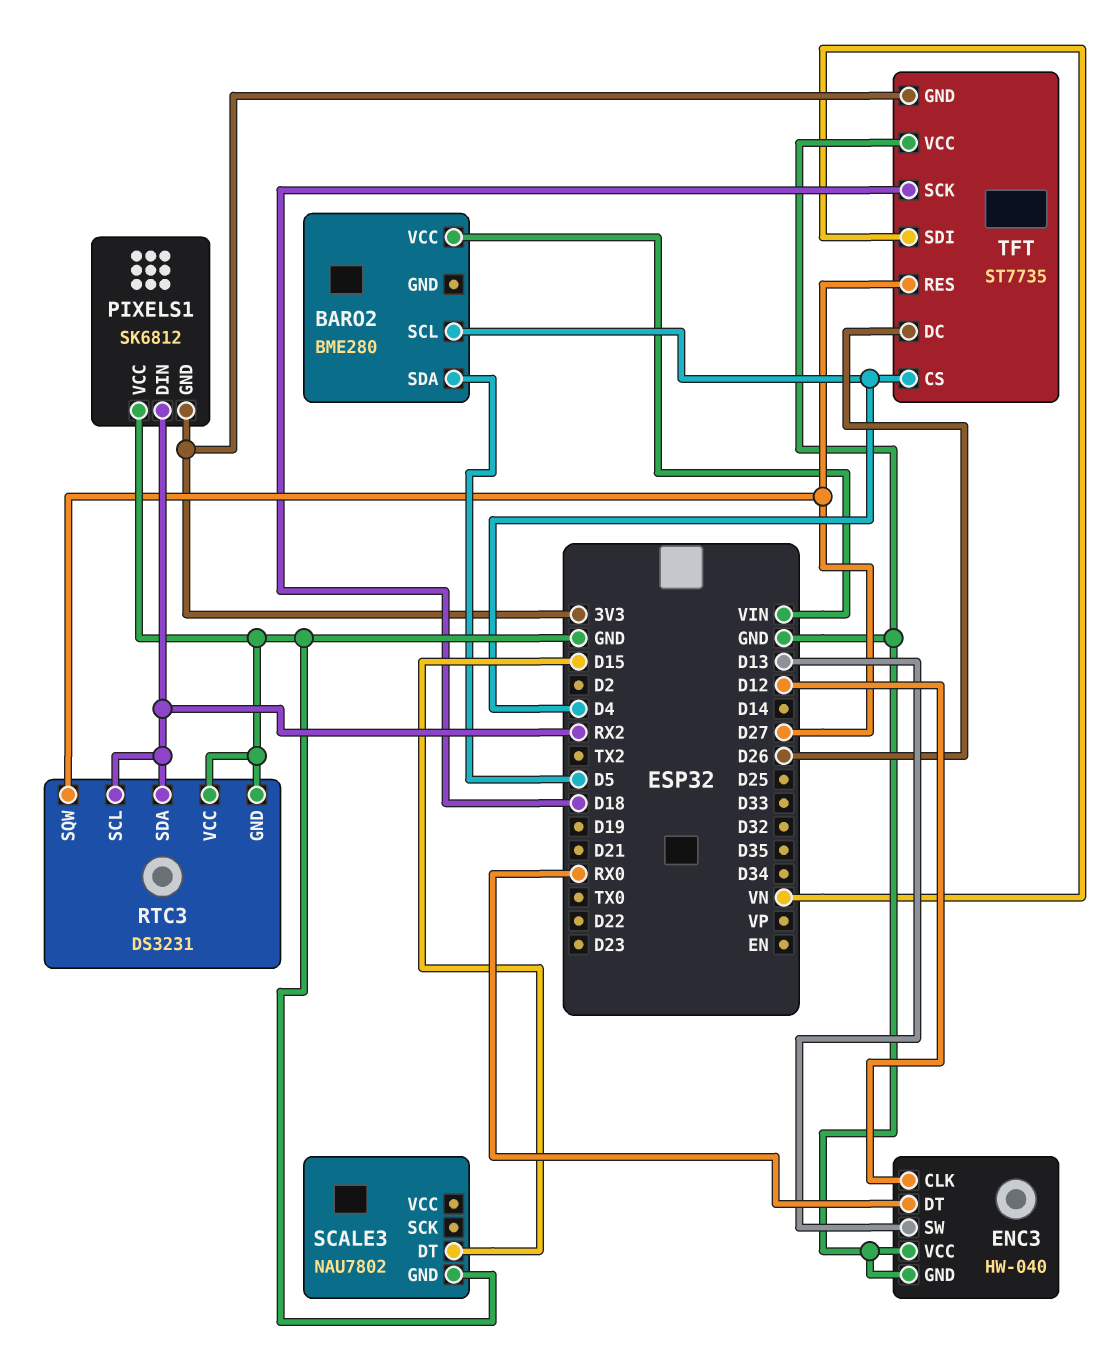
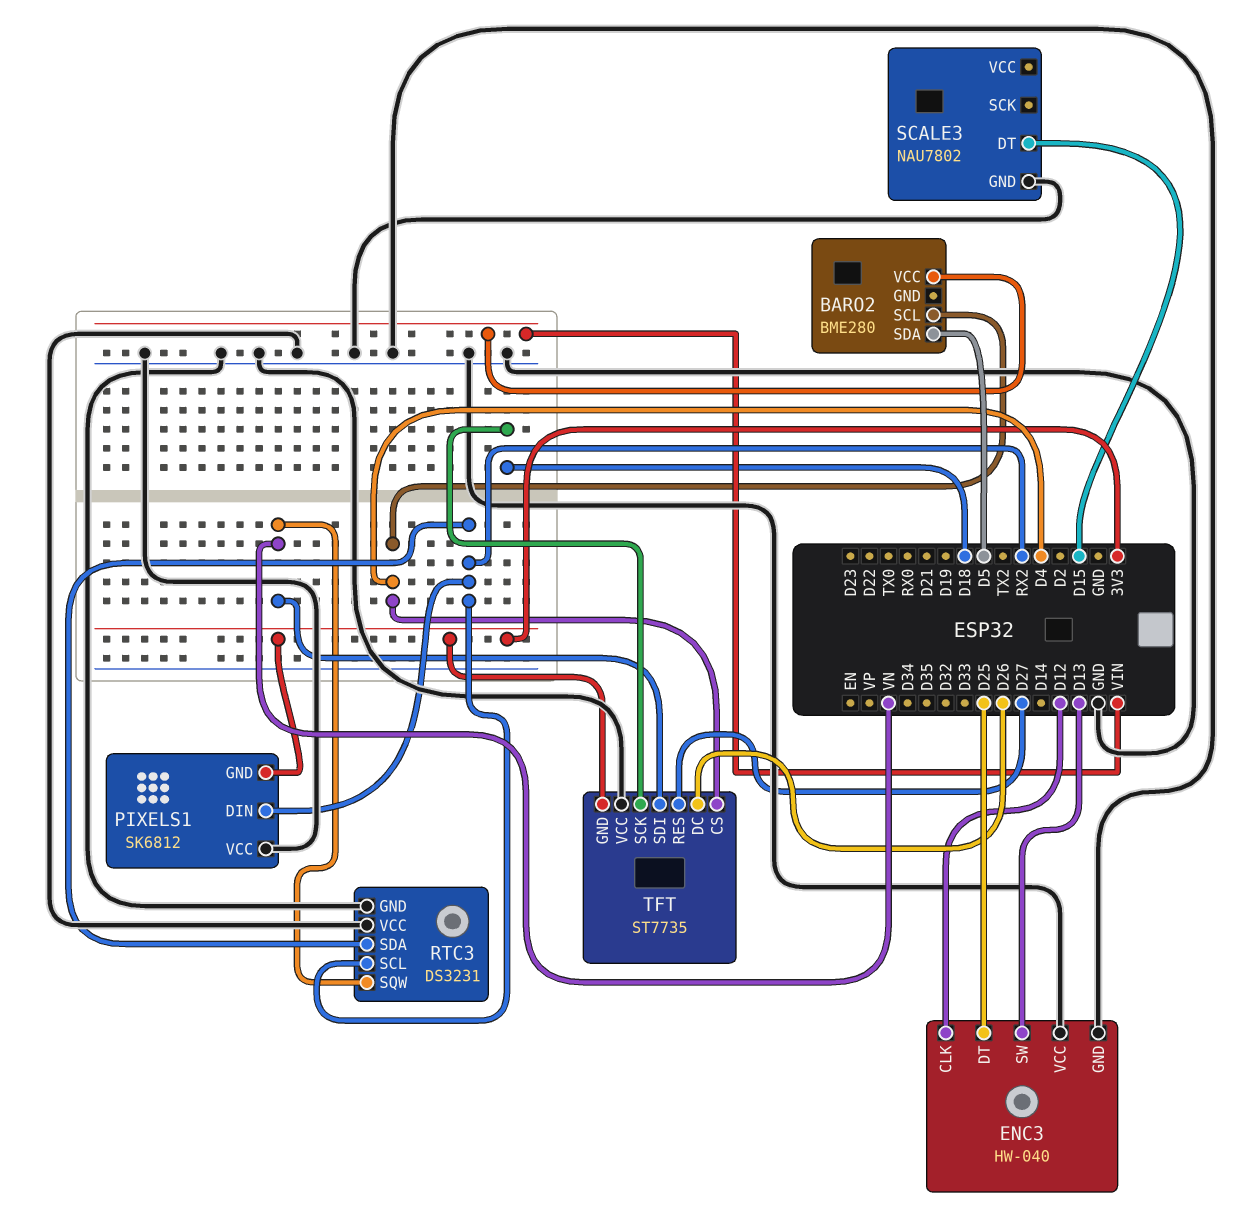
ENC3 pin DT: RX0 -> D25
RTC3 pin SQW: D27 -> VN

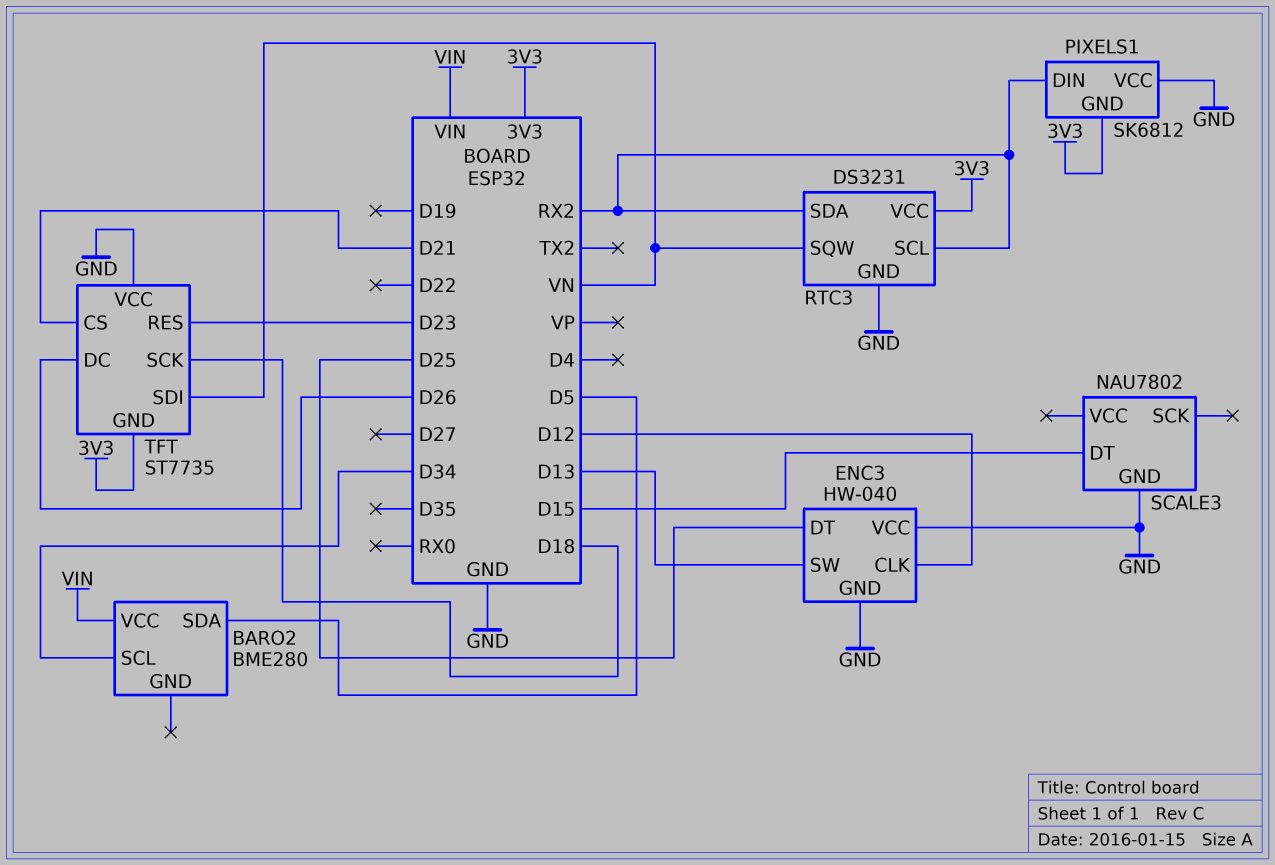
BARO2 pin SCL: D4 -> D34
RTC3 pin VCC: GND -> 3V3
TFT pin CS: D4 -> D21
TFT pin RES: D27 -> D23

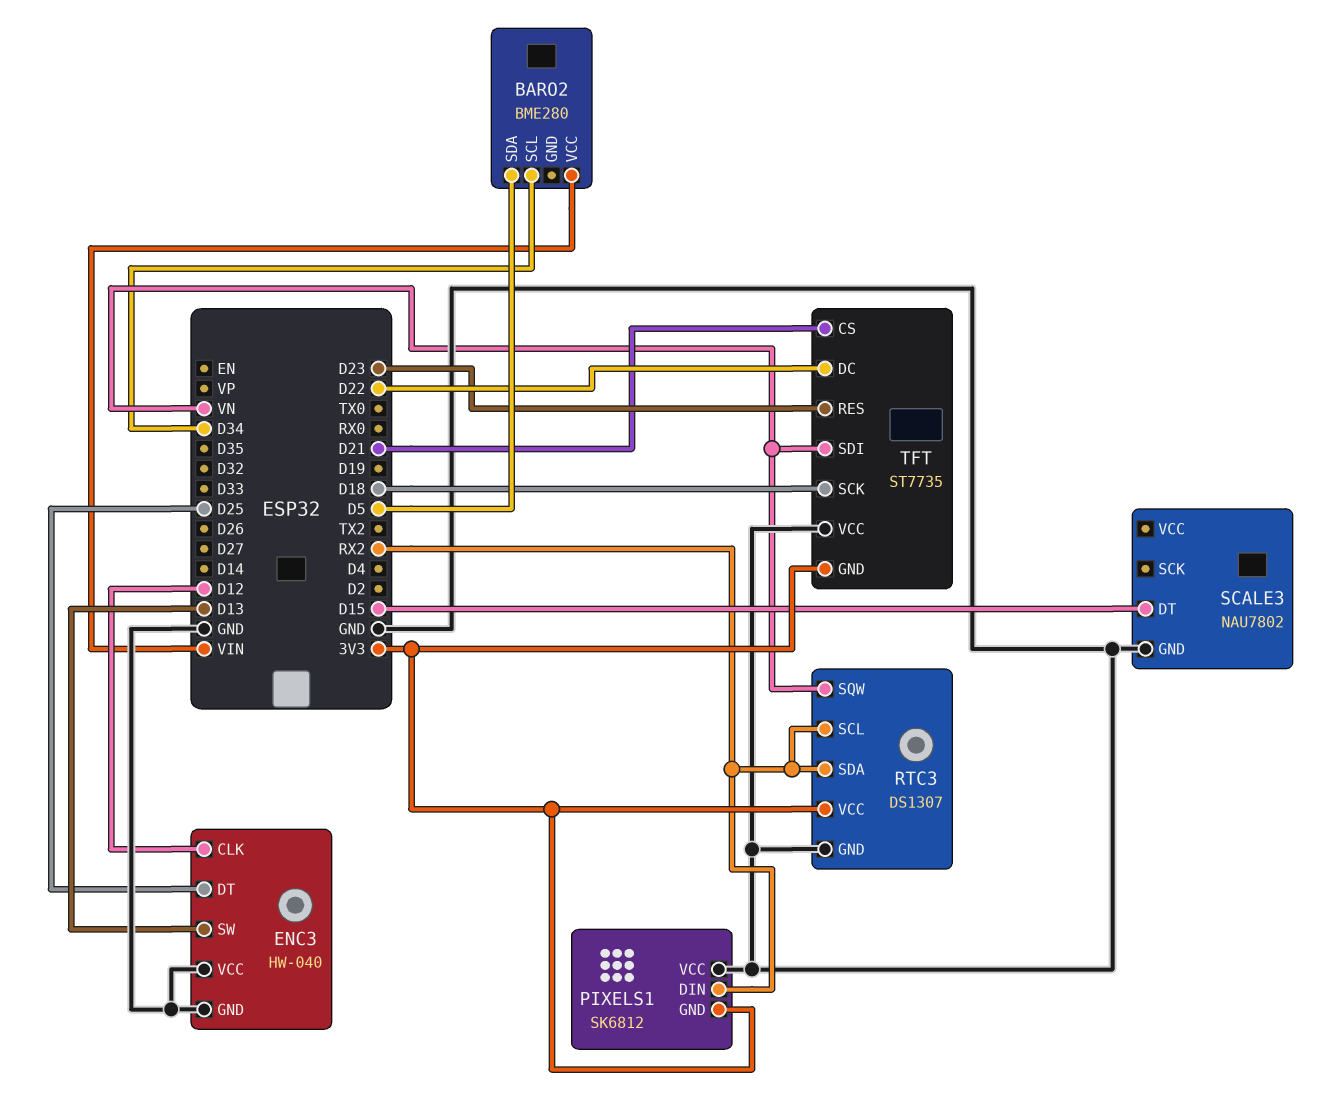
RTC3: DS3231 -> DS1307
TFT pin DC: D26 -> D22

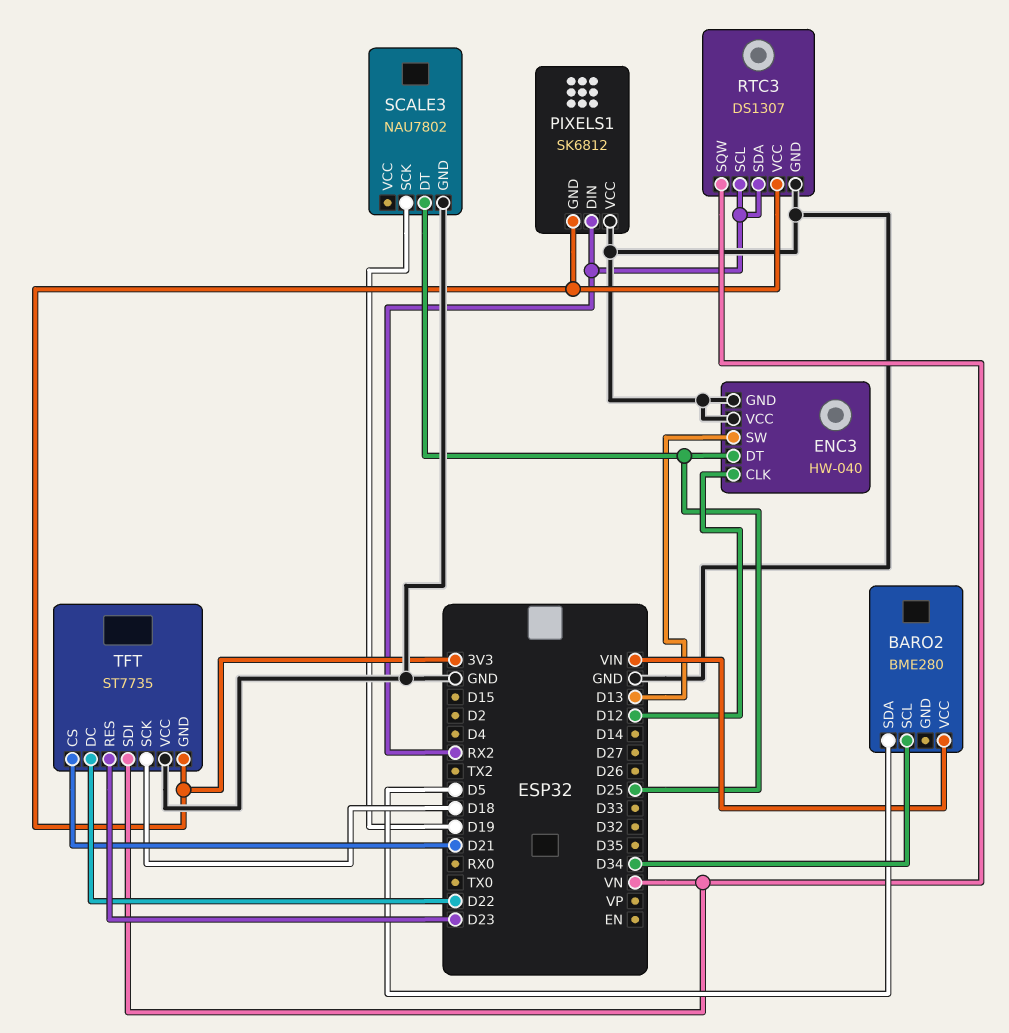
SCALE3 pin DT: D15 -> D25
SCALE3 pin SCK: none -> D19

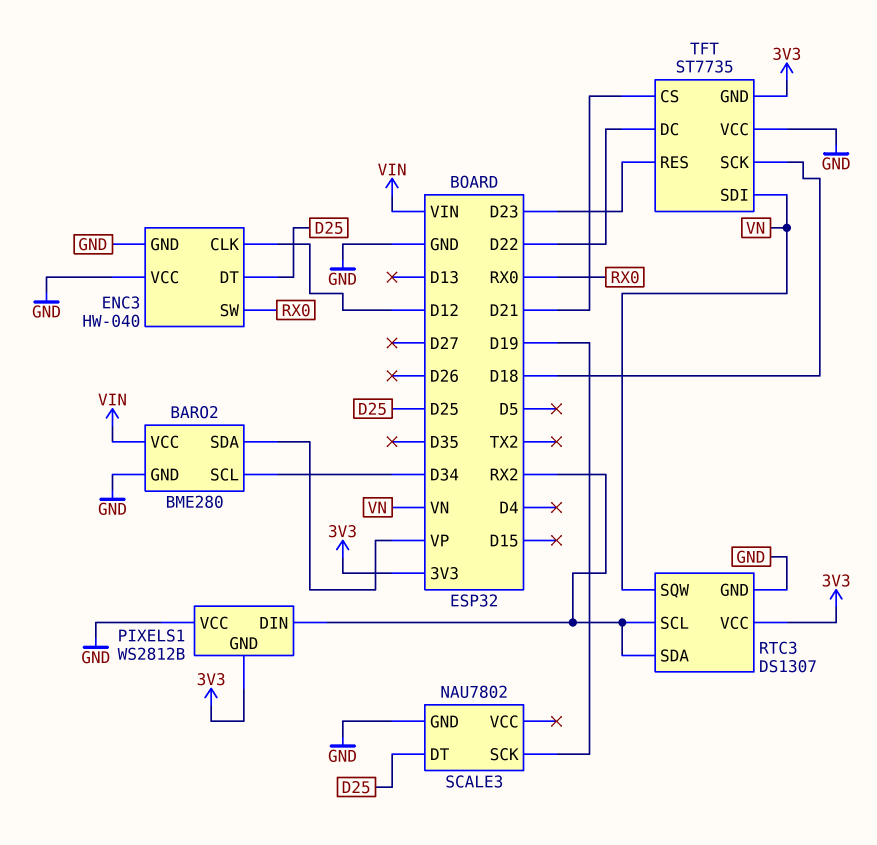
BARO2 pin GND: none -> GND
BARO2 pin SDA: D5 -> VP
ENC3 pin SW: D13 -> RX0
PIXELS1: SK6812 -> WS2812B

